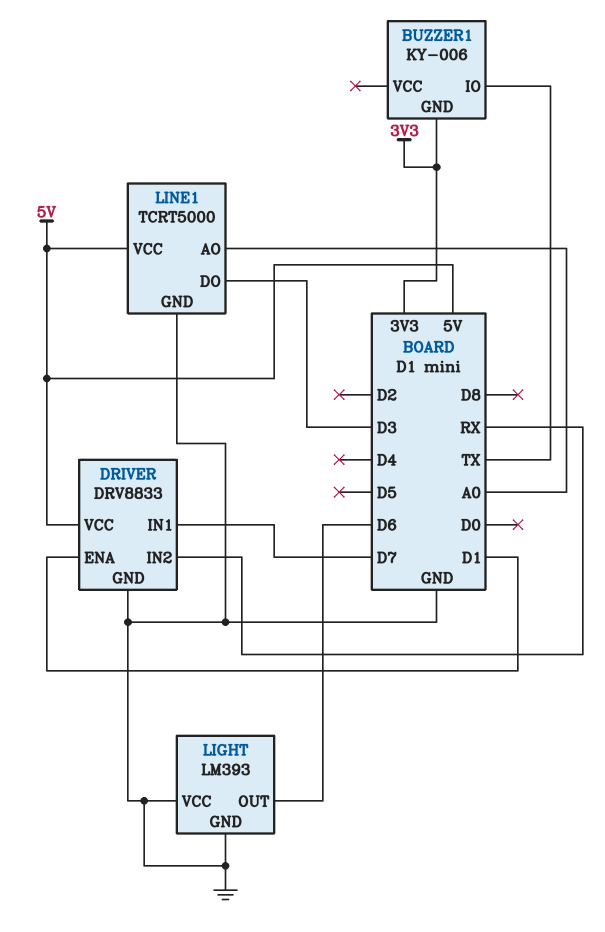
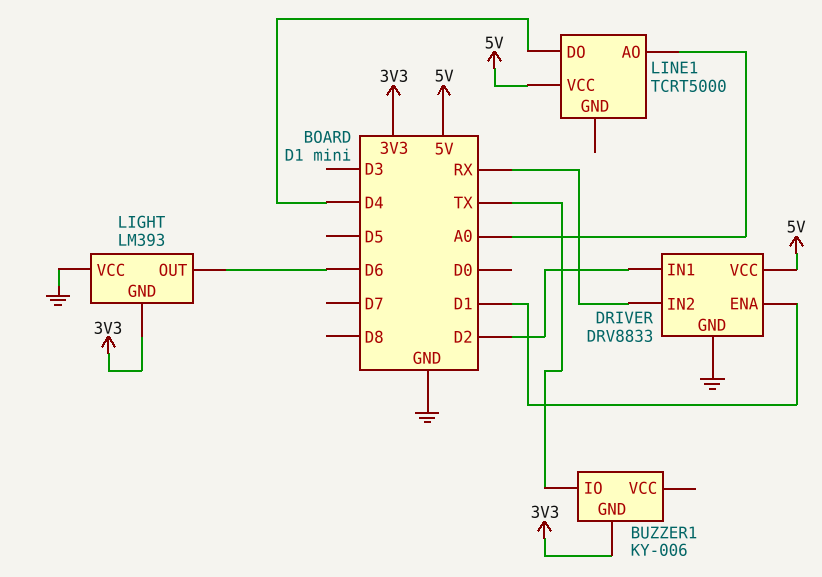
DRIVER pin IN1: D7 -> D2
LIGHT pin GND: GND -> 3V3
LINE1 pin DO: D3 -> D4
LINE1 pin GND: GND -> none

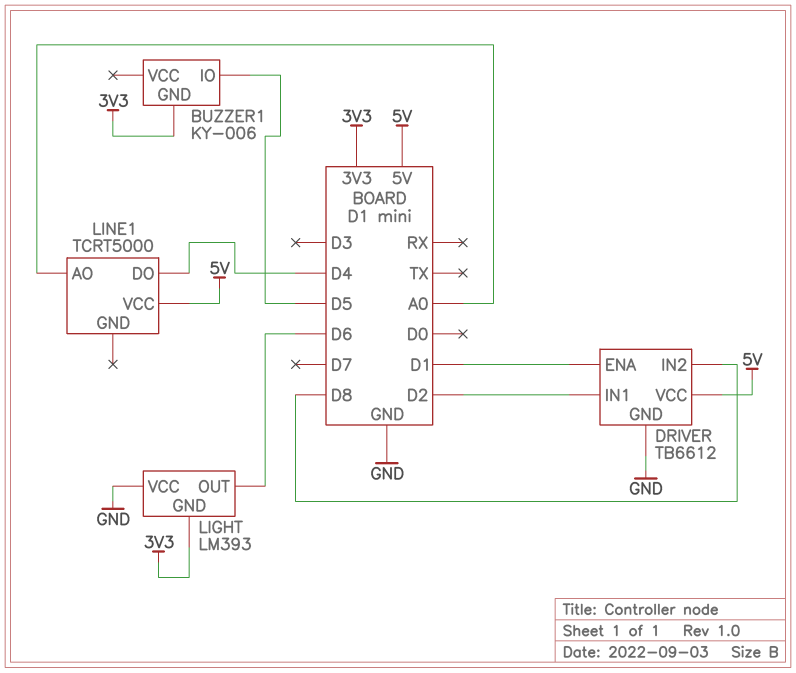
BUZZER1 pin IO: TX -> D5
DRIVER: DRV8833 -> TB6612
DRIVER pin IN2: RX -> D8

